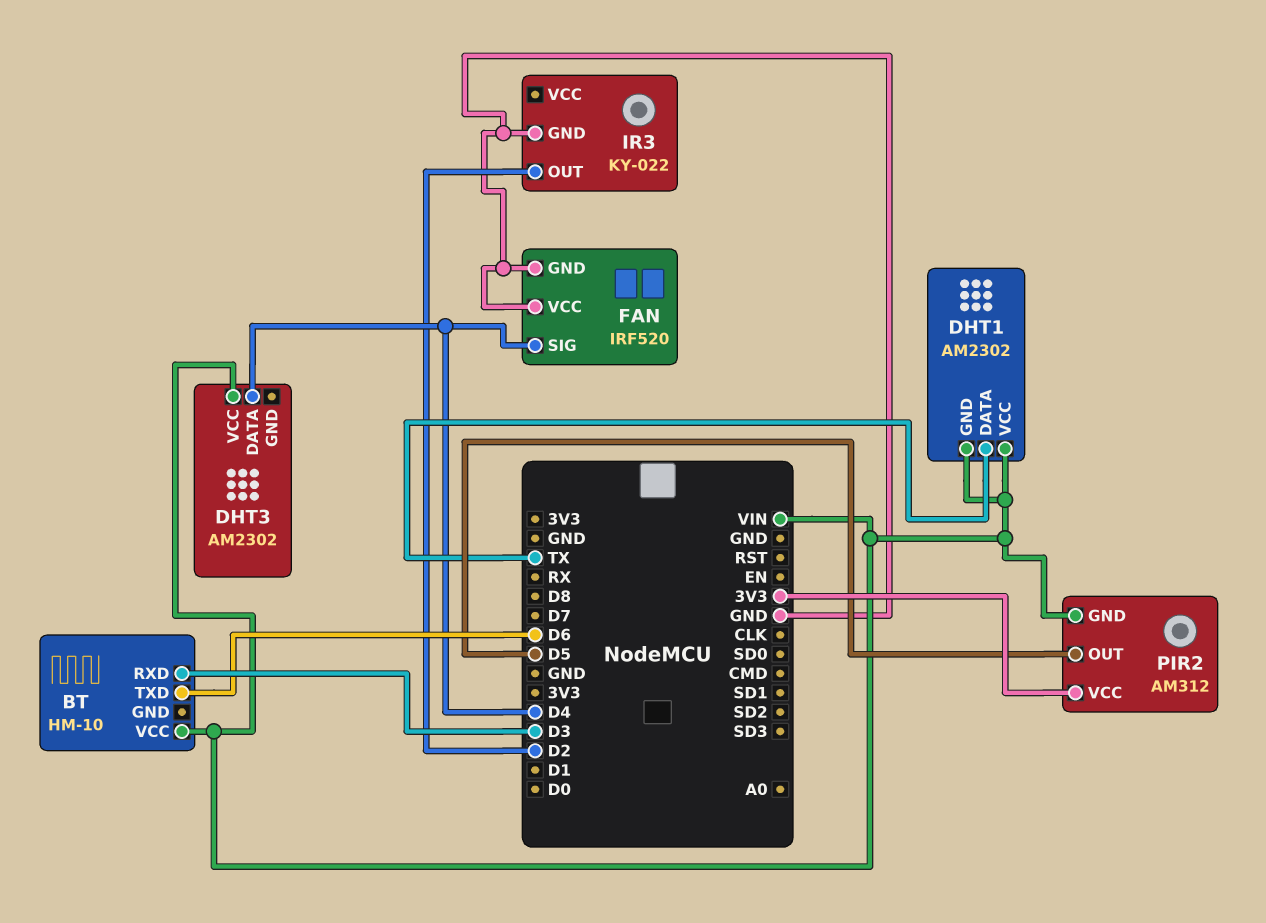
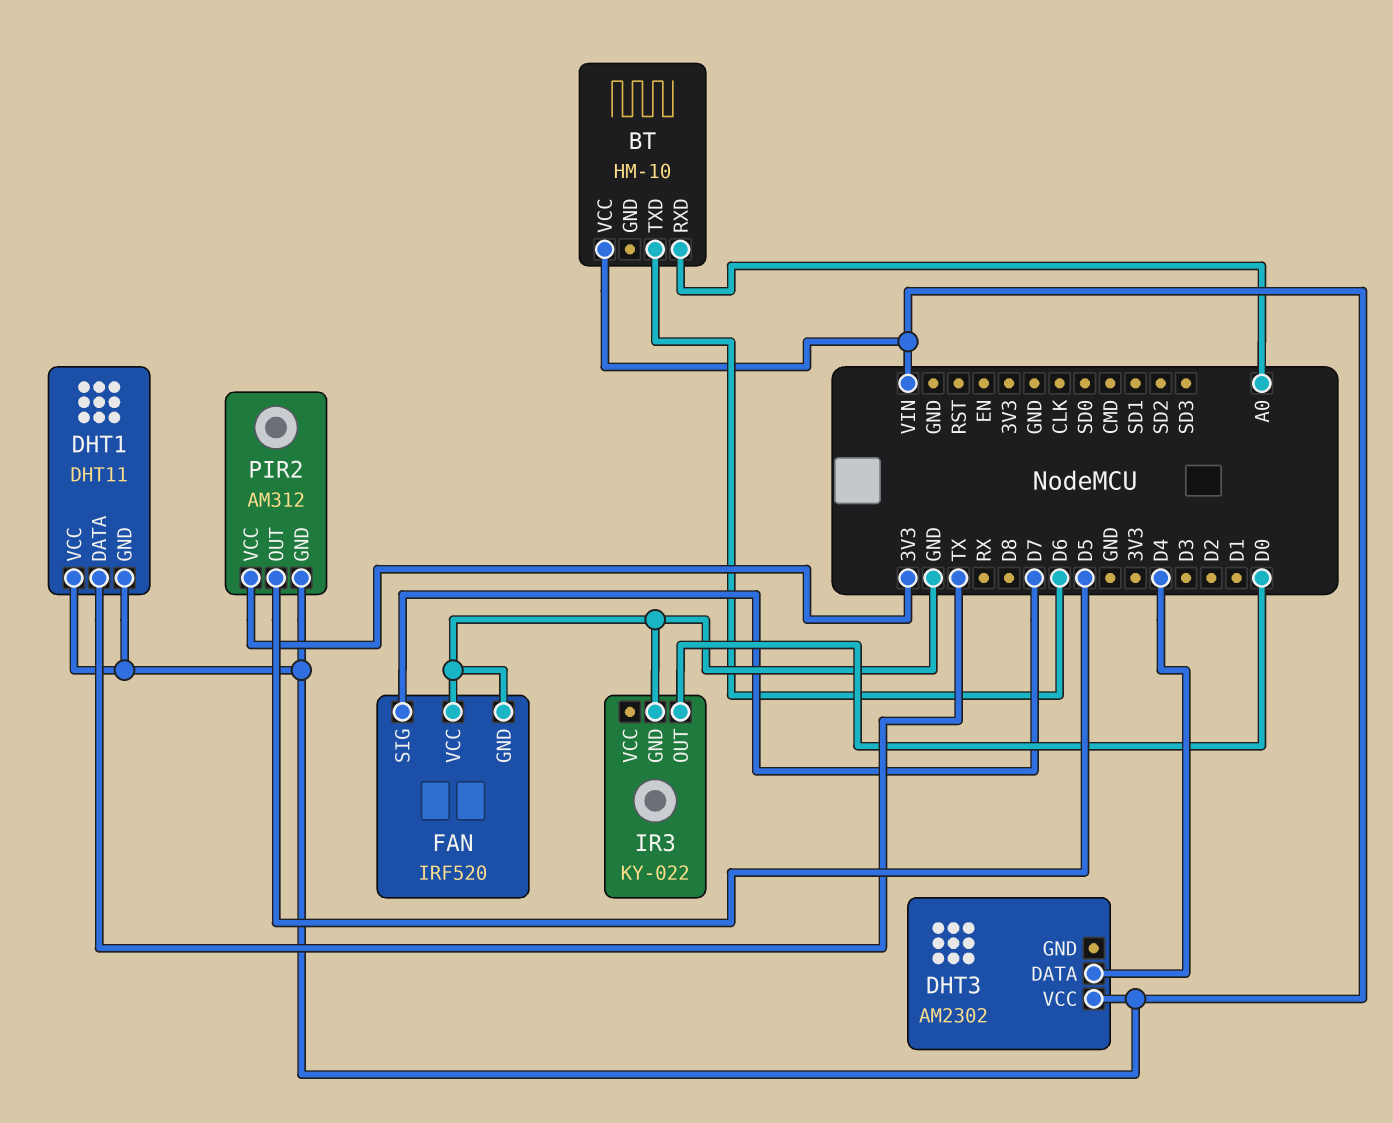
BT pin RXD: D3 -> A0
DHT1: AM2302 -> DHT11
FAN pin SIG: D4 -> D7
IR3 pin OUT: D2 -> D0

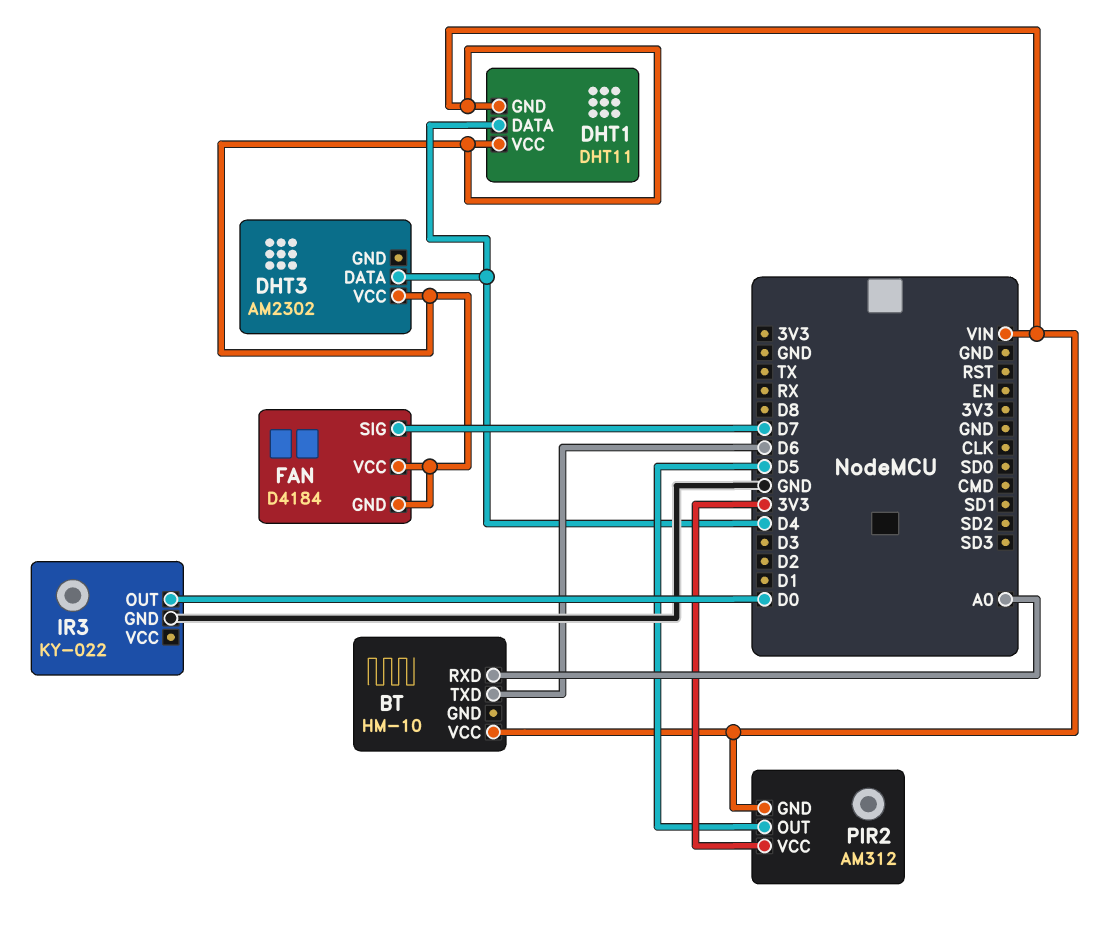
DHT1 pin DATA: TX -> D4
FAN: IRF520 -> D4184
FAN pin GND: GND -> VIN
FAN pin VCC: GND -> VIN

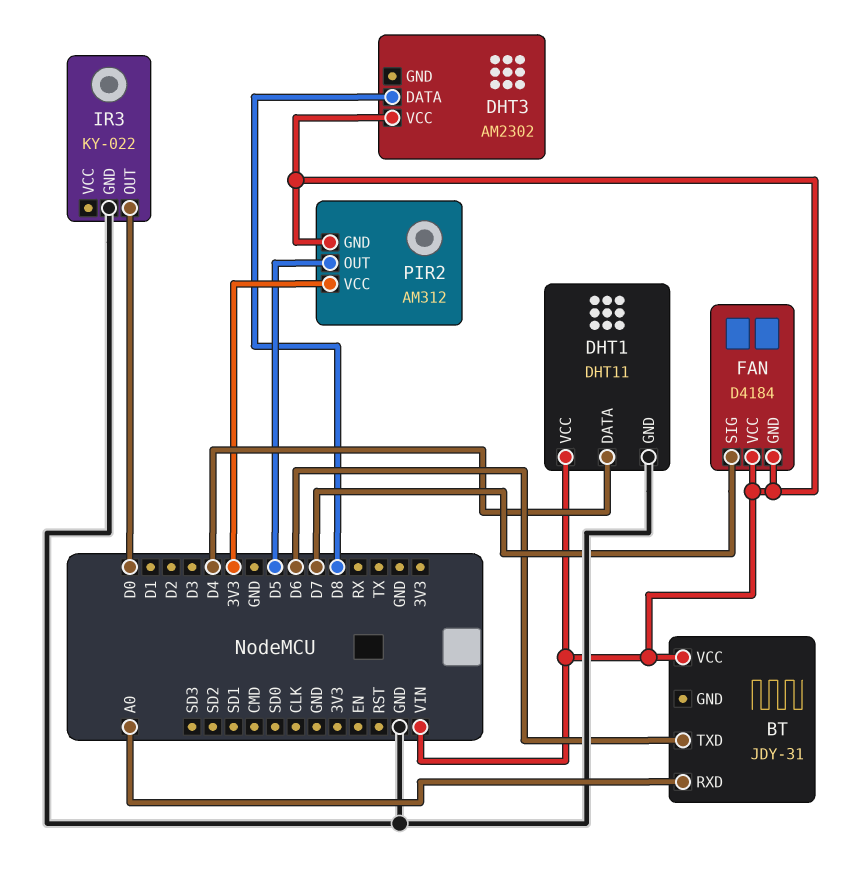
BT: HM-10 -> JDY-31
DHT1 pin GND: VIN -> GND
DHT3 pin DATA: D4 -> D8

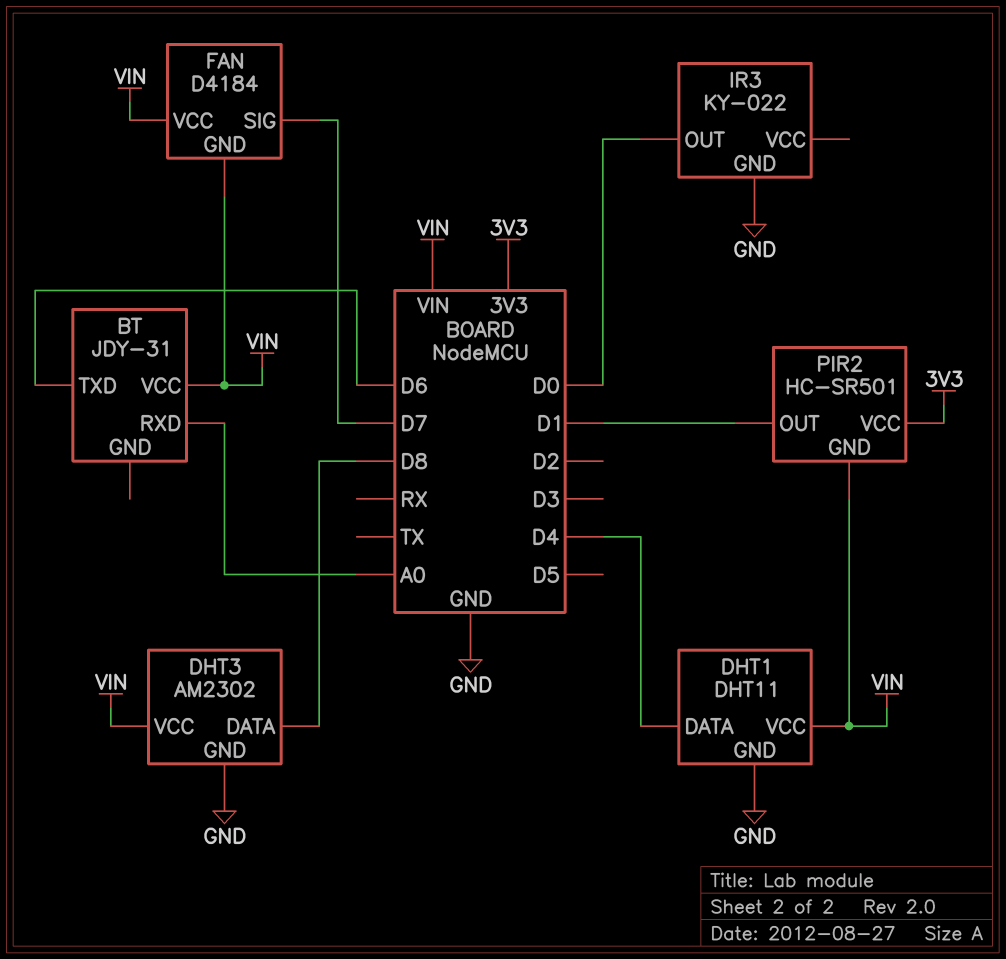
DHT3 pin GND: none -> GND
PIR2: AM312 -> HC-SR501
PIR2 pin OUT: D5 -> D1

